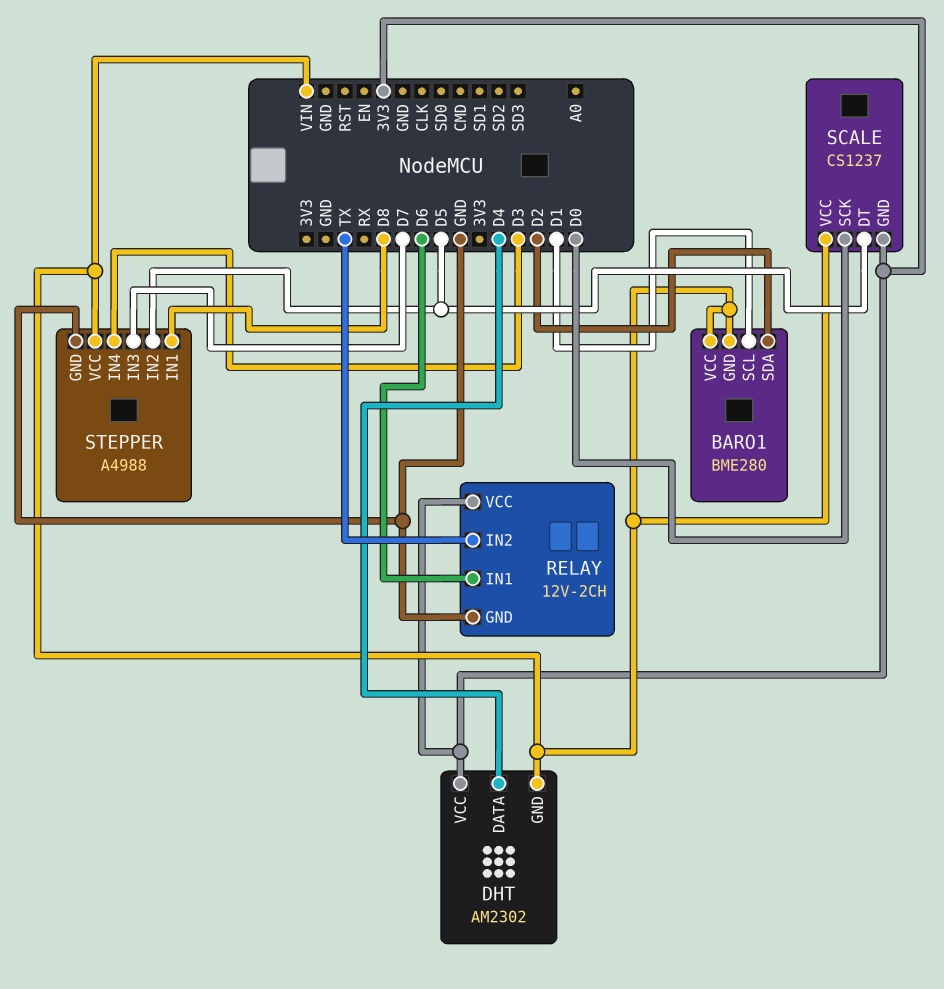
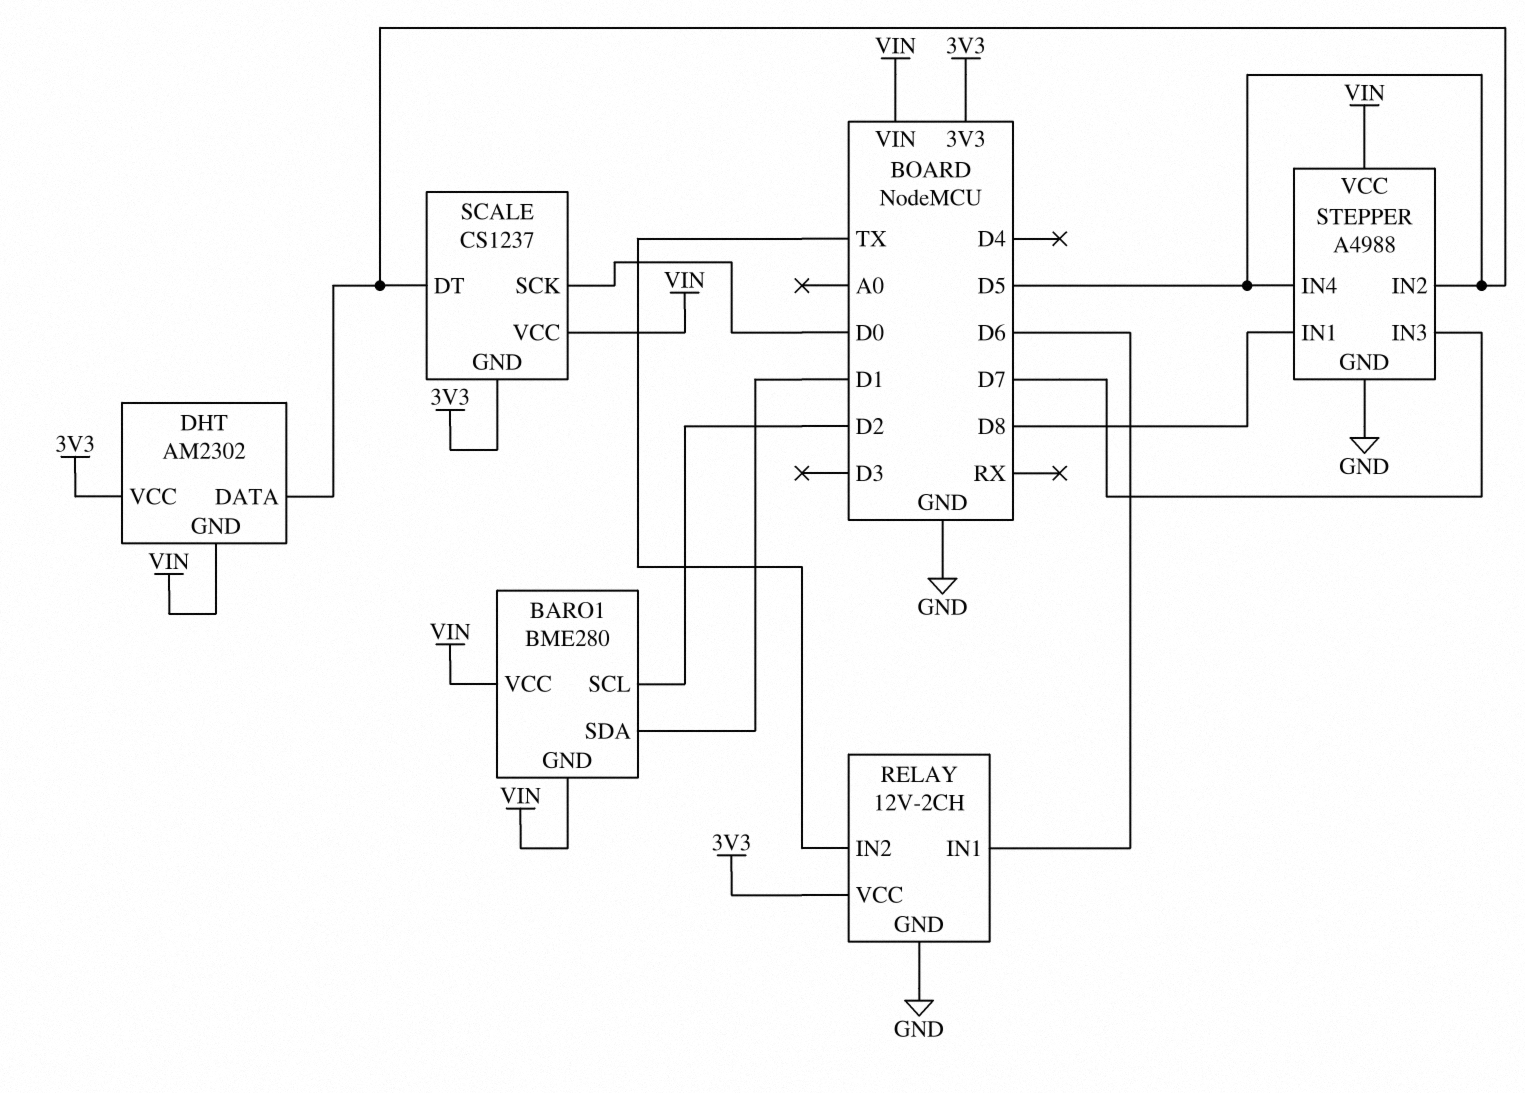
BARO1 pin SCL: D1 -> D2
BARO1 pin SDA: D2 -> D1
DHT pin DATA: D4 -> D5
STEPPER pin IN4: D3 -> D5

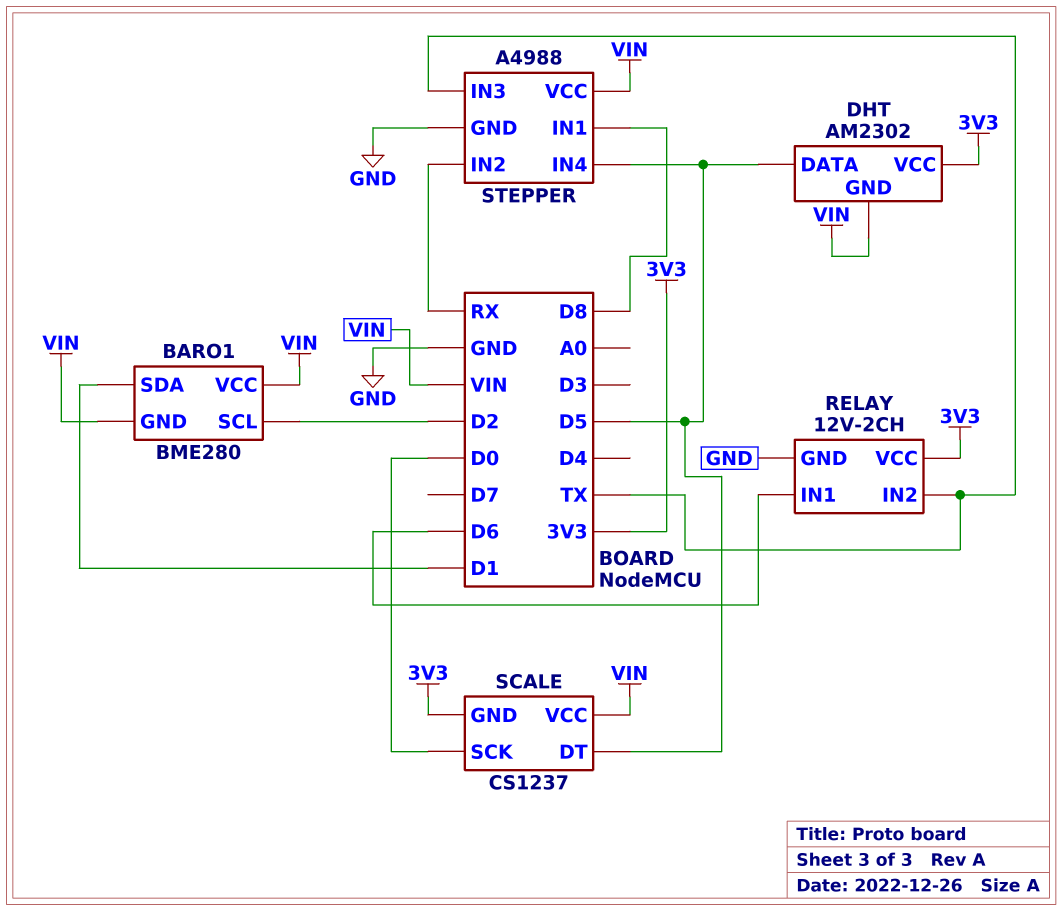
STEPPER pin IN2: D5 -> RX
STEPPER pin IN3: D7 -> TX

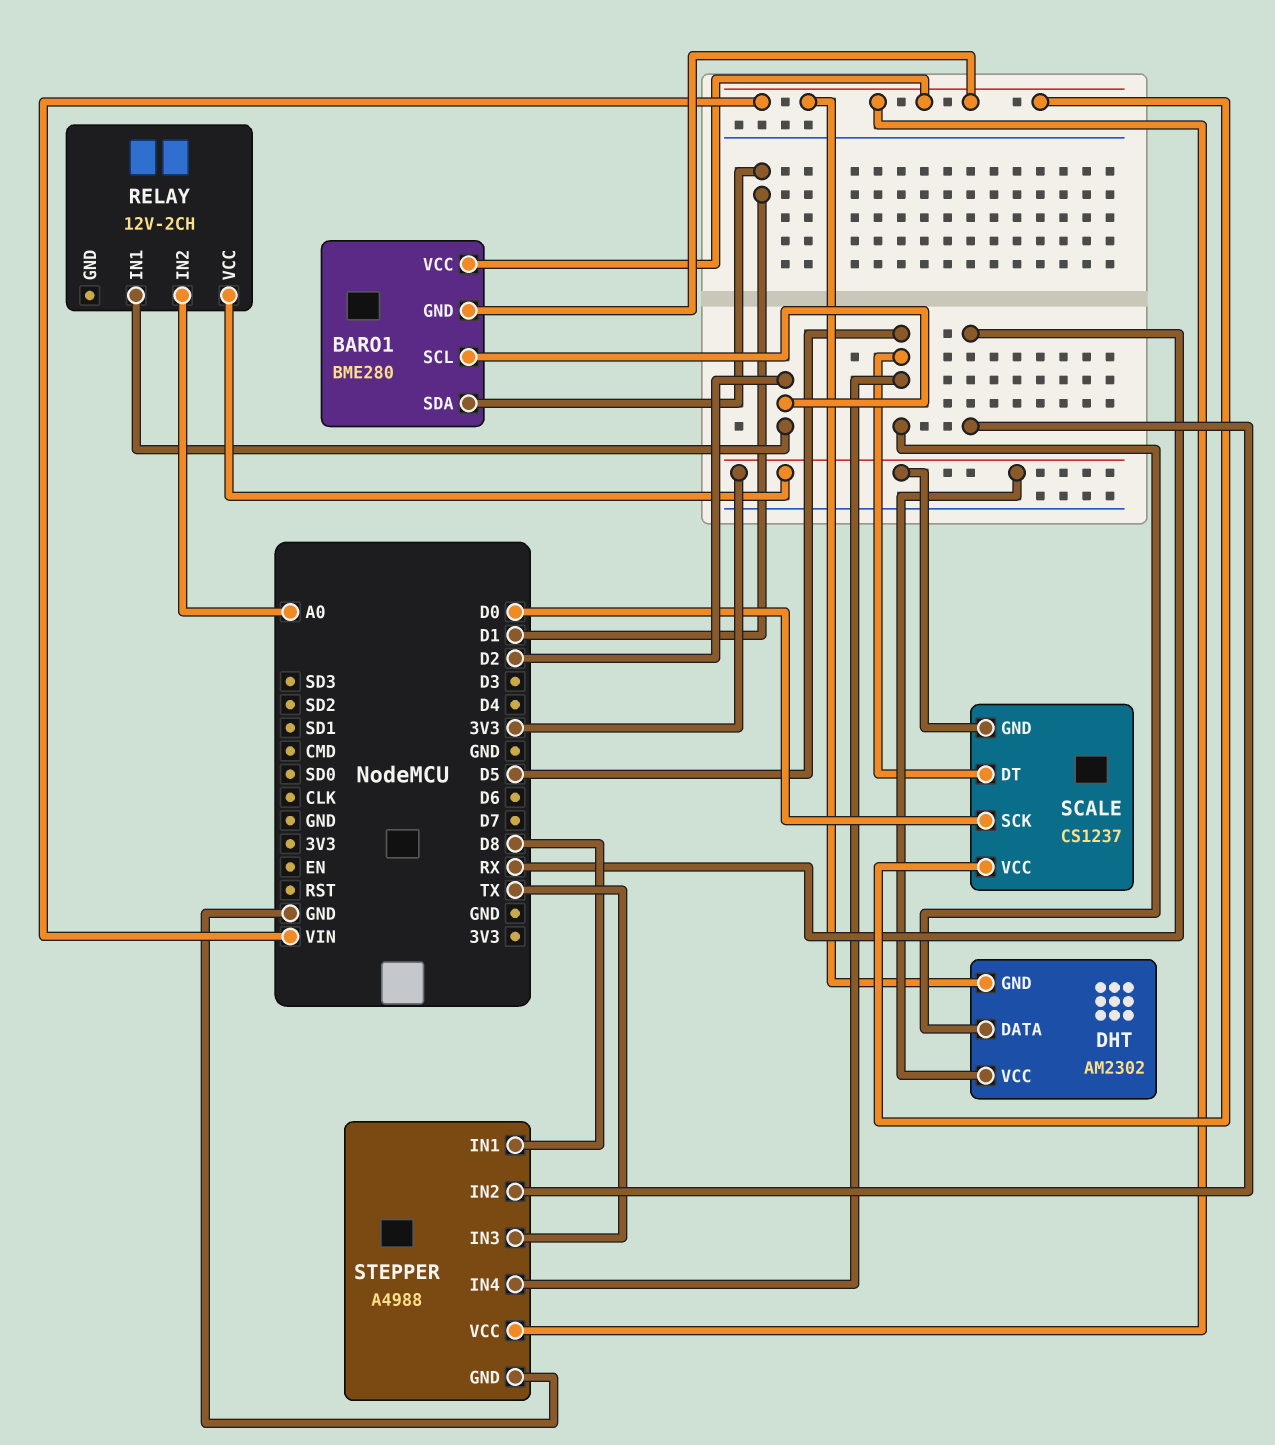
RELAY pin GND: GND -> none
RELAY pin IN1: D6 -> D2
RELAY pin IN2: TX -> A0

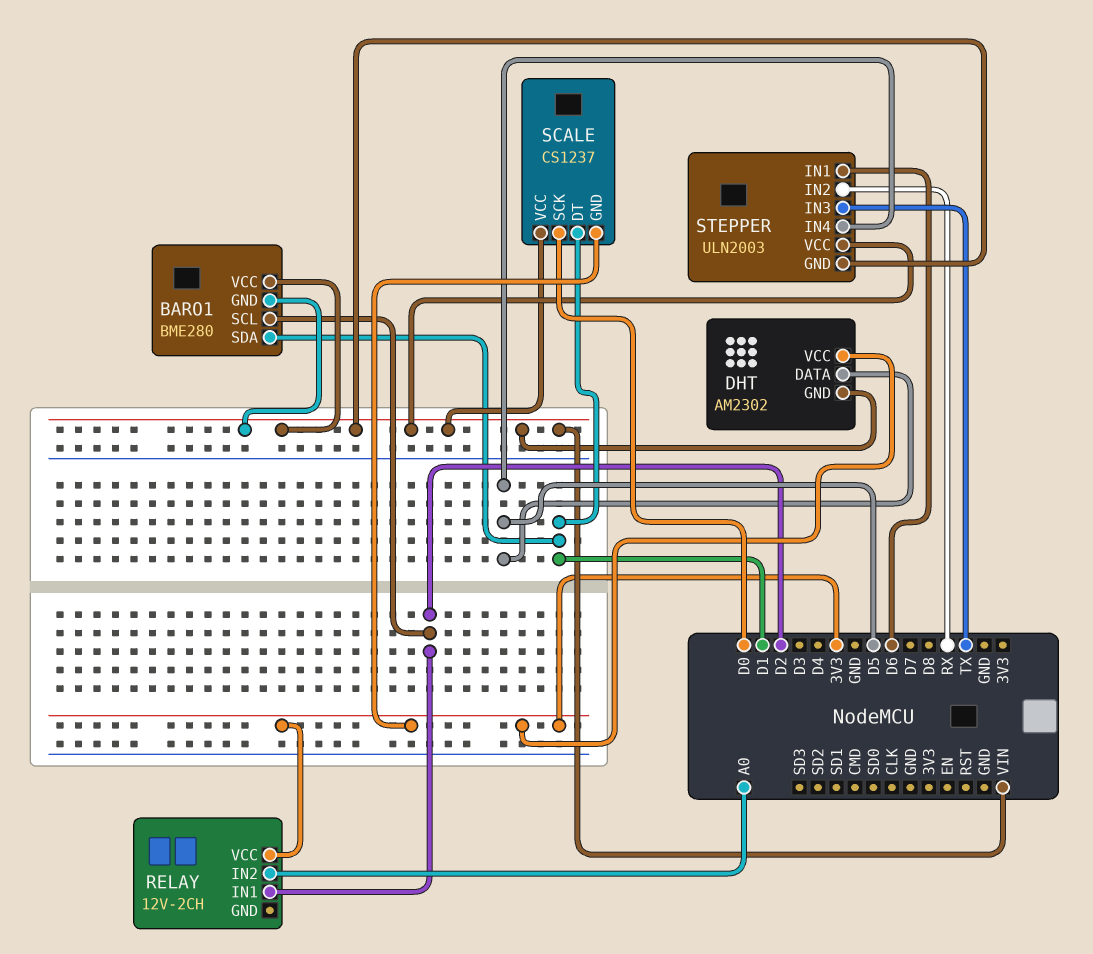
SCALE pin DT: D5 -> D1
STEPPER: A4988 -> ULN2003
STEPPER pin GND: GND -> VIN
STEPPER pin IN1: D8 -> D6

